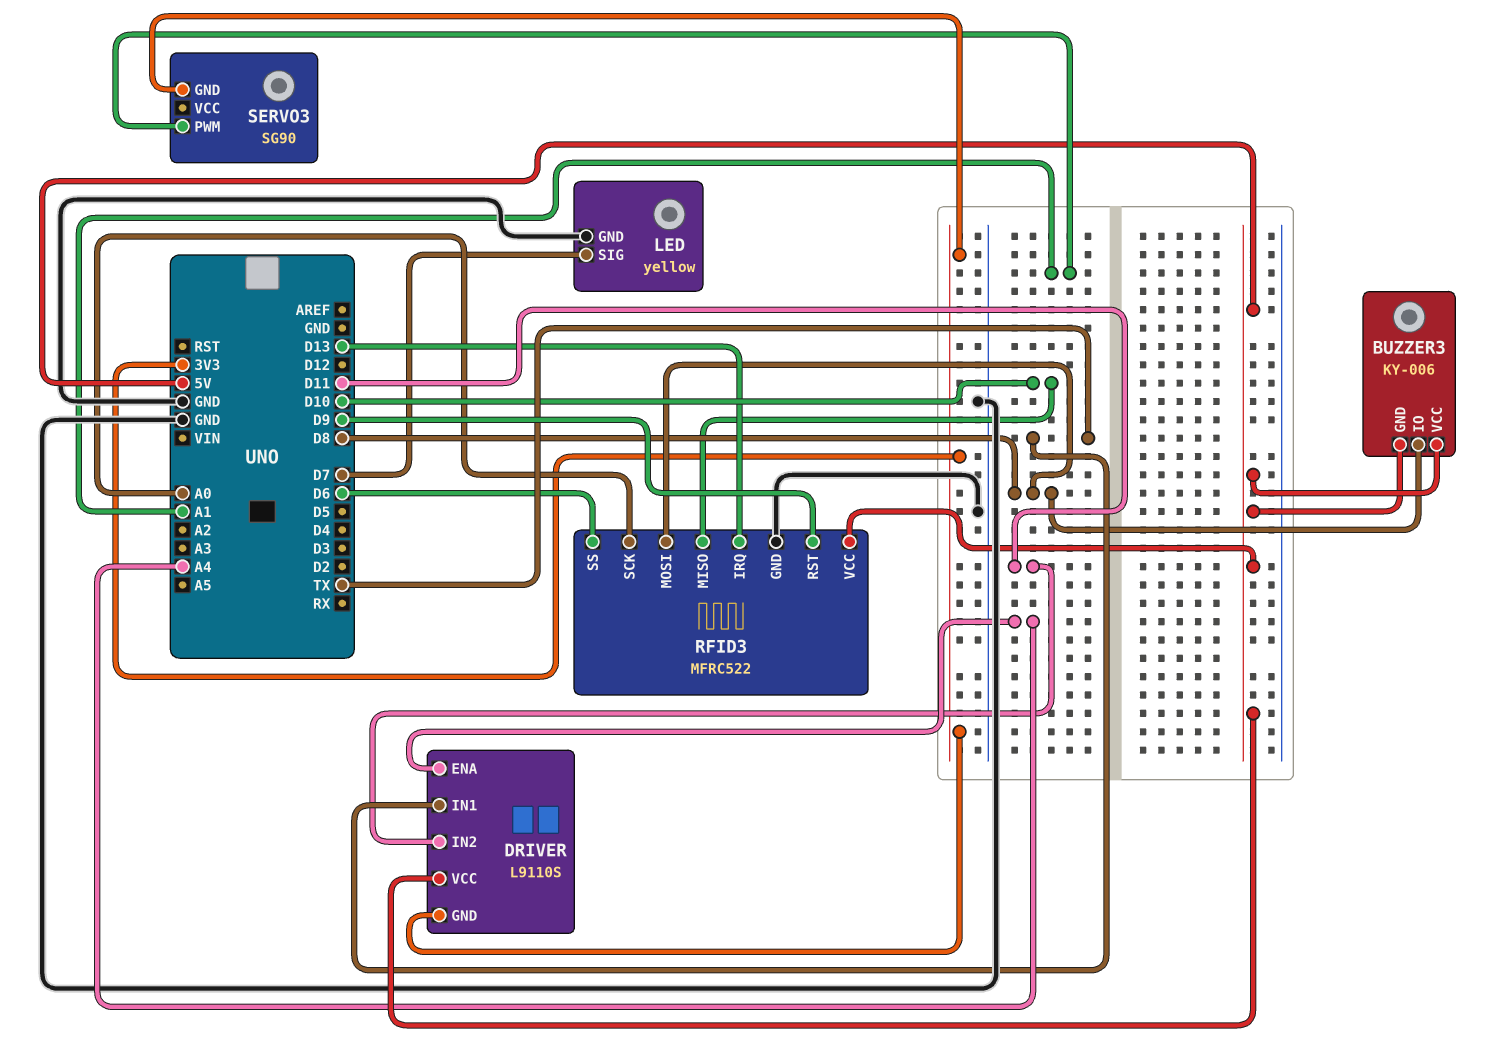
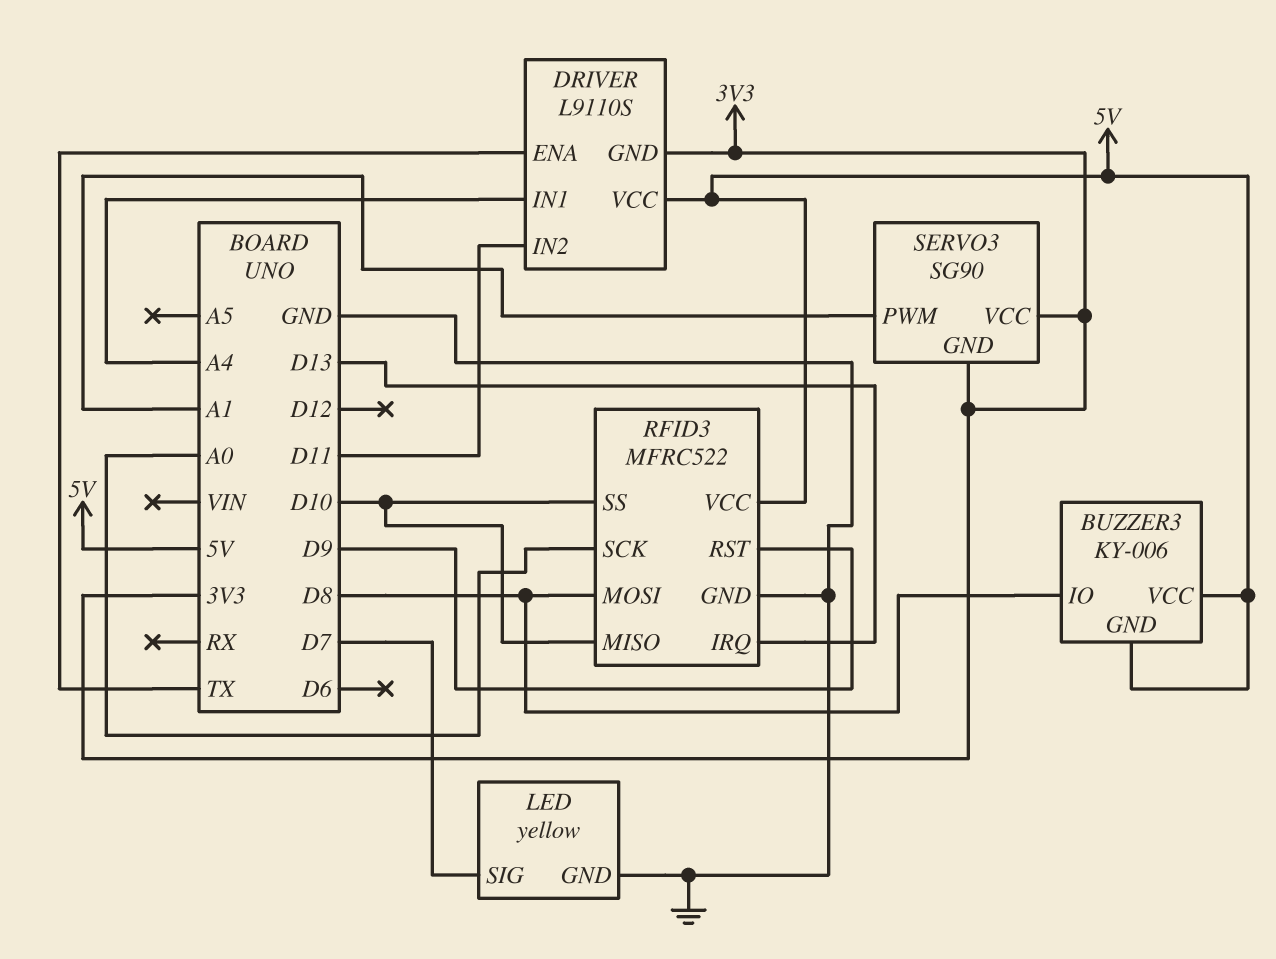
DRIVER pin ENA: A4 -> TX
DRIVER pin IN1: TX -> A4
RFID3 pin SS: D6 -> D10
SERVO3 pin VCC: none -> 3V3

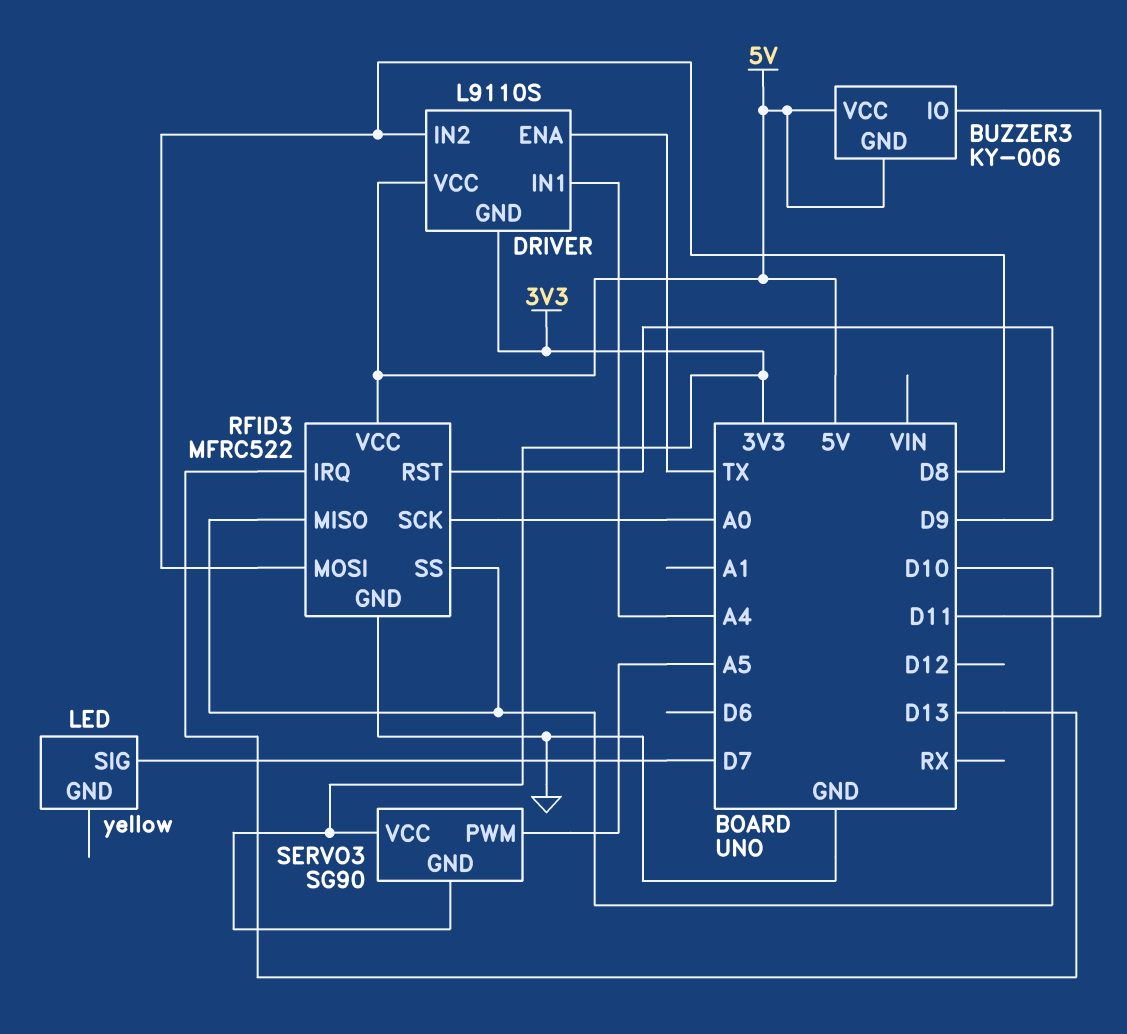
BUZZER3 pin IO: D8 -> D11
DRIVER pin IN2: D11 -> D8
LED pin GND: GND -> none
SERVO3 pin PWM: A1 -> A5

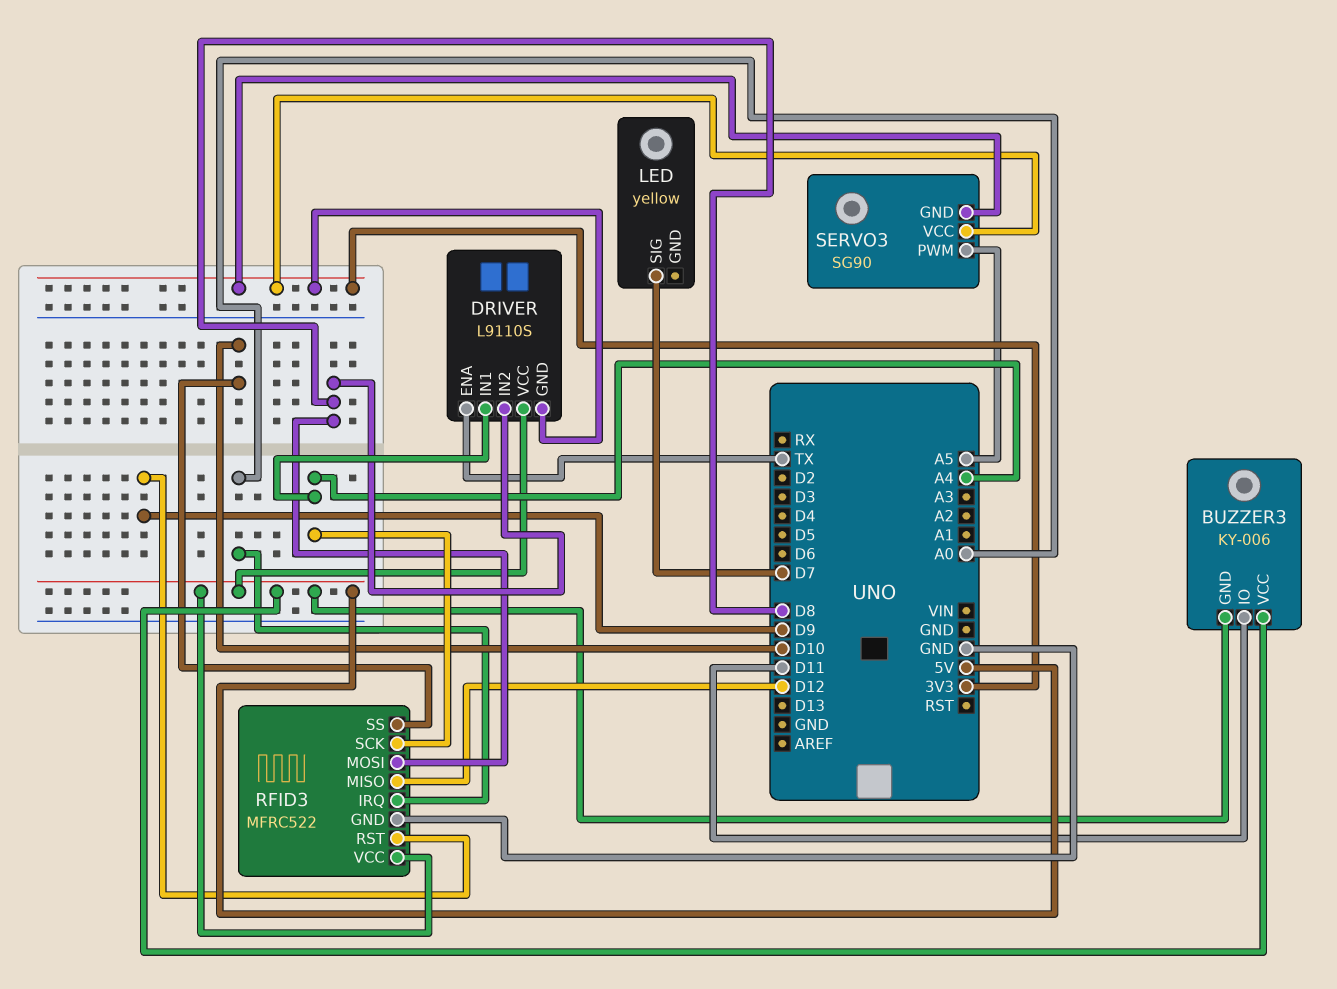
RFID3 pin IRQ: D13 -> A0
RFID3 pin MISO: D10 -> D12
RFID3 pin SCK: A0 -> A4

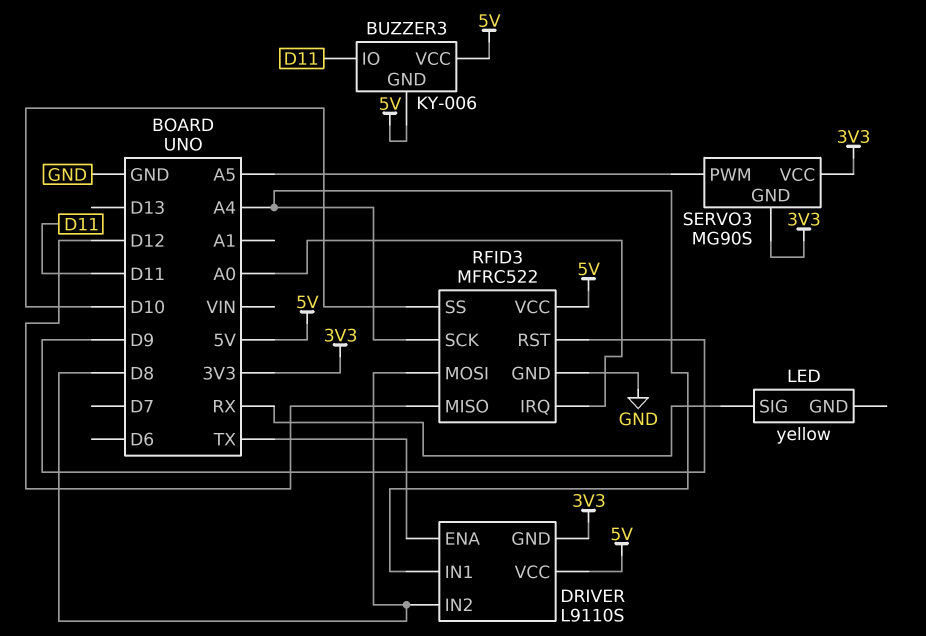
LED pin SIG: D7 -> RX
SERVO3: SG90 -> MG90S

